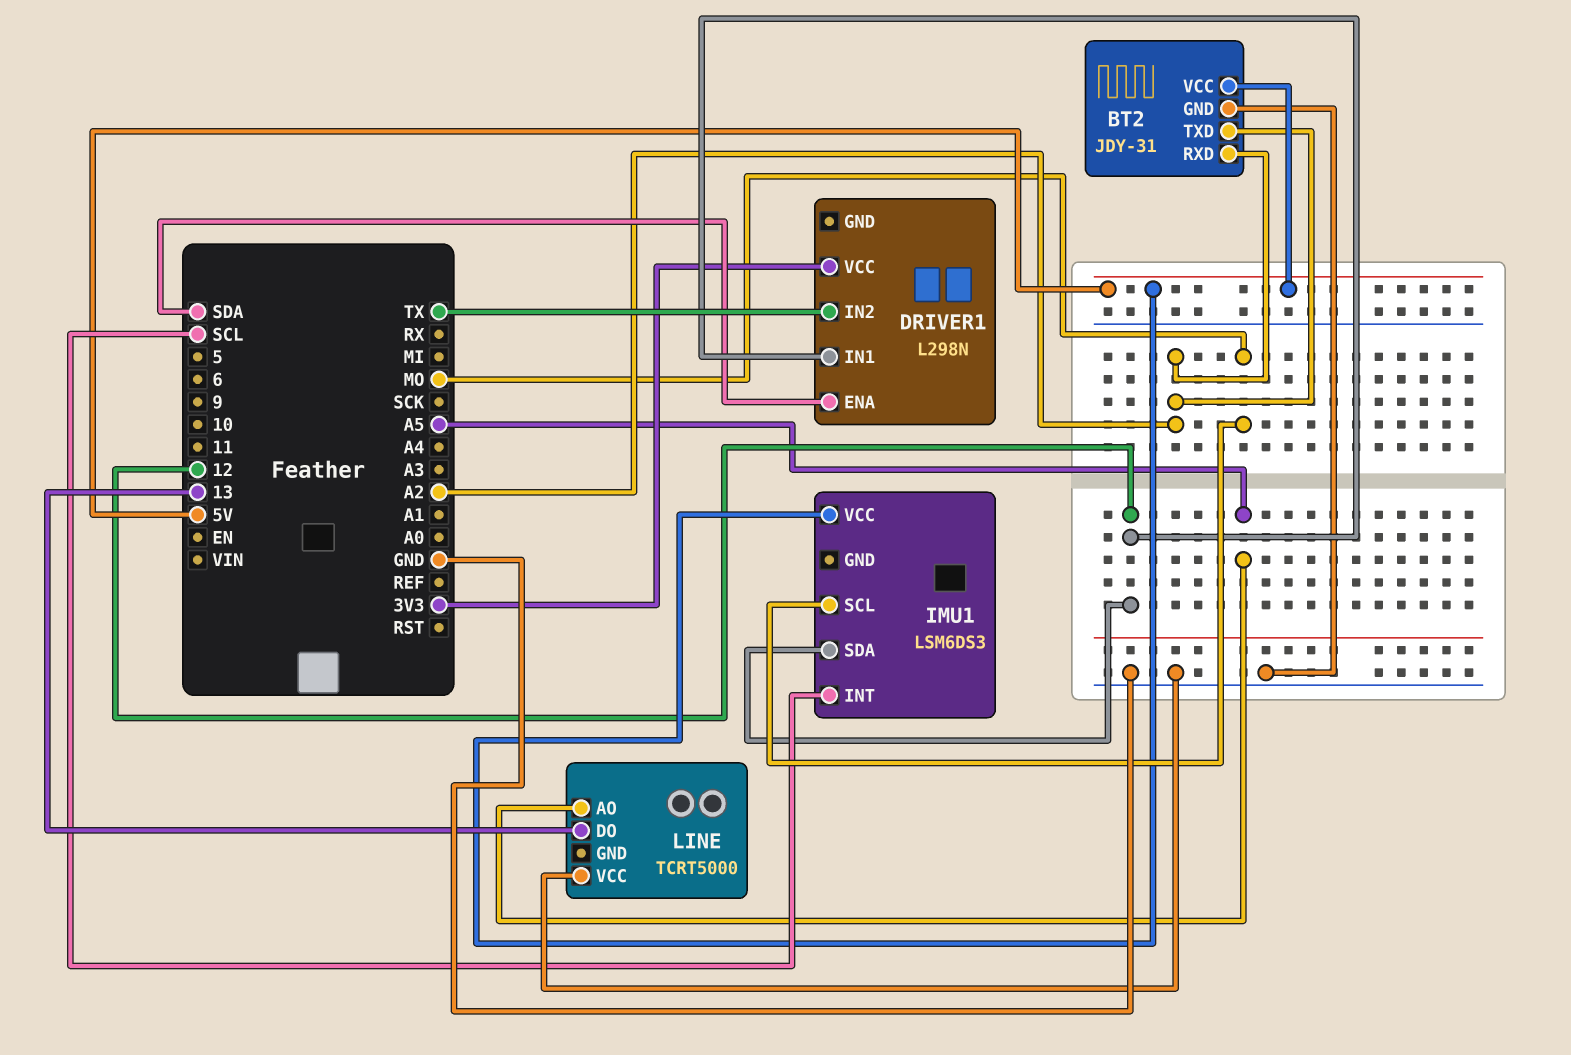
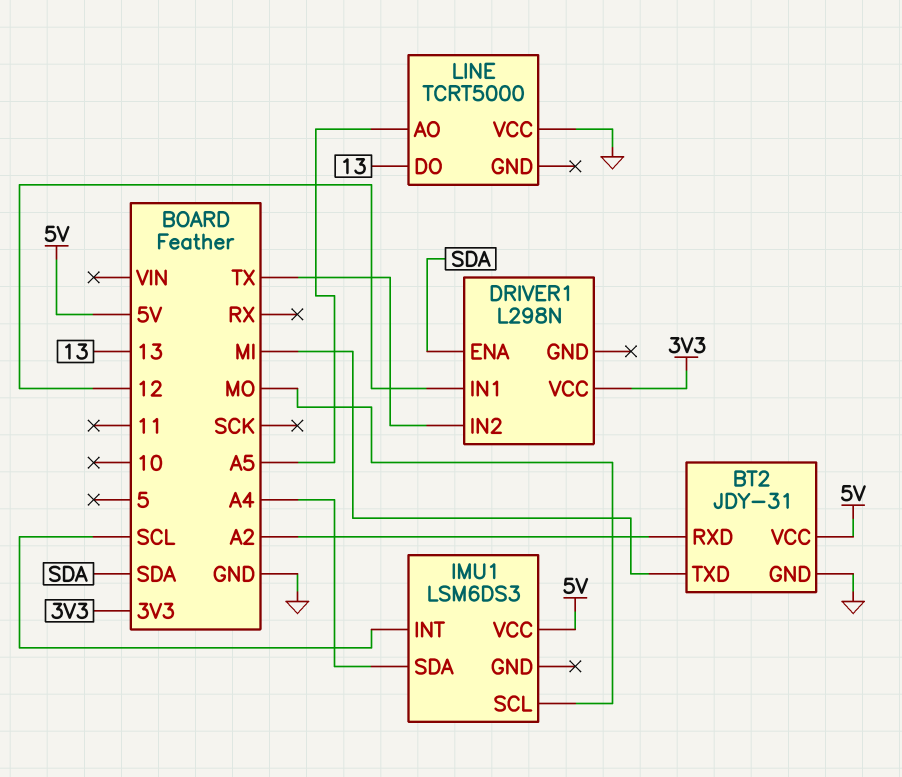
BT2 pin TXD: A2 -> MI
IMU1 pin SDA: 12 -> A4

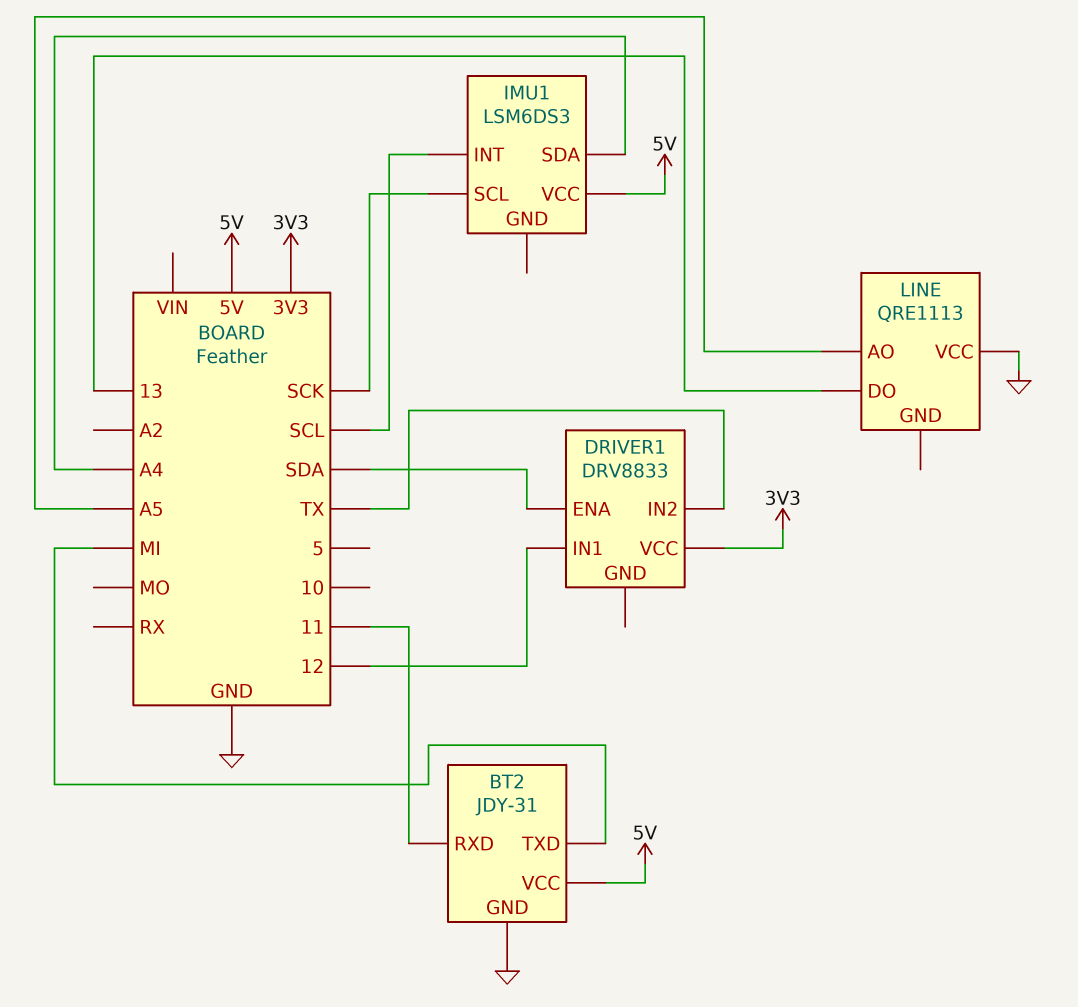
BT2 pin RXD: A2 -> 11
DRIVER1: L298N -> DRV8833
IMU1 pin SCL: MO -> SCK
LINE: TCRT5000 -> QRE1113

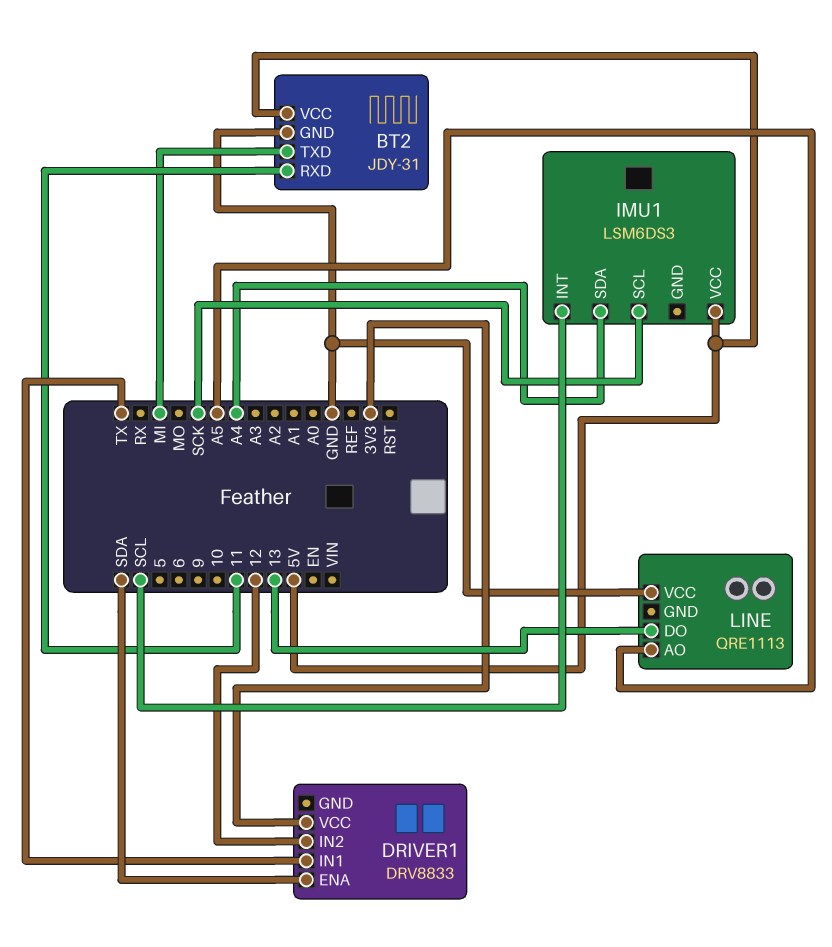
DRIVER1 pin IN1: 12 -> TX
DRIVER1 pin IN2: TX -> 12

